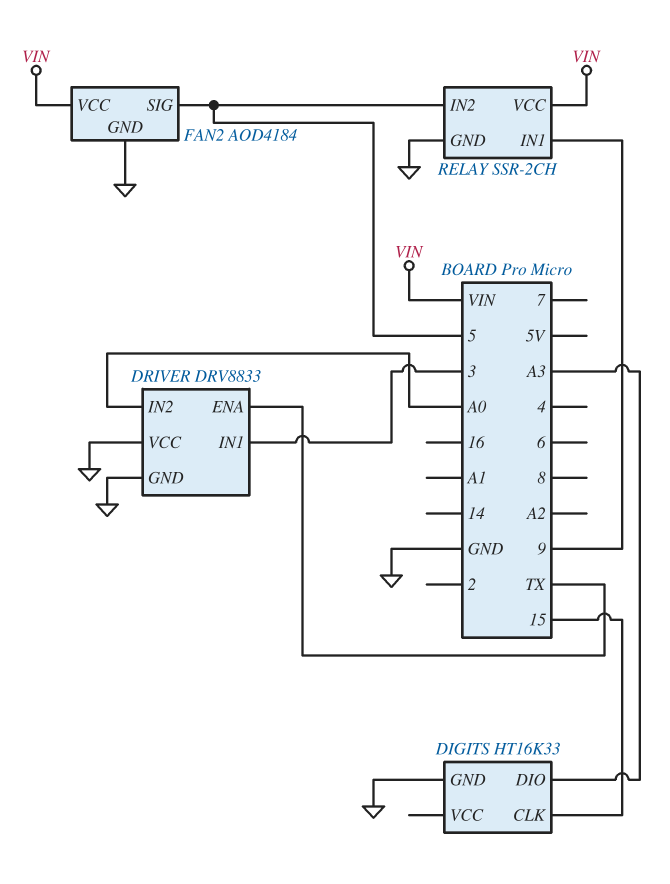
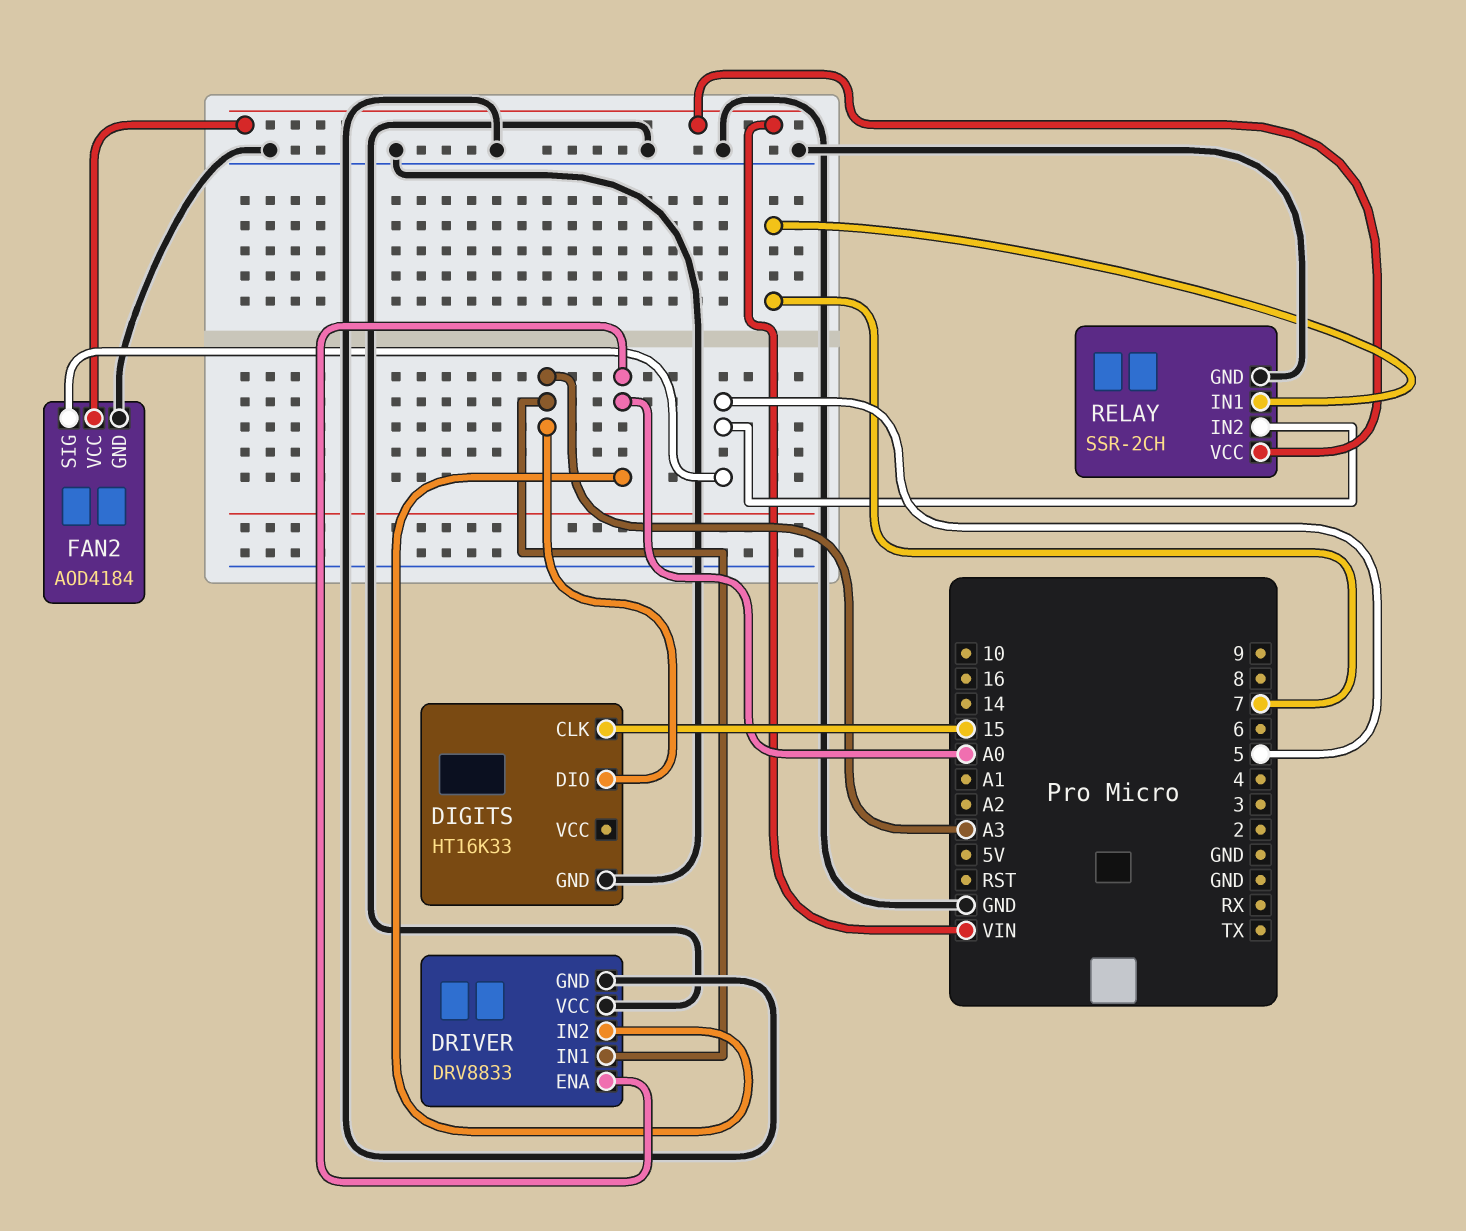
DRIVER pin ENA: TX -> A0
DRIVER pin IN1: 3 -> A3
RELAY pin IN1: 9 -> 7

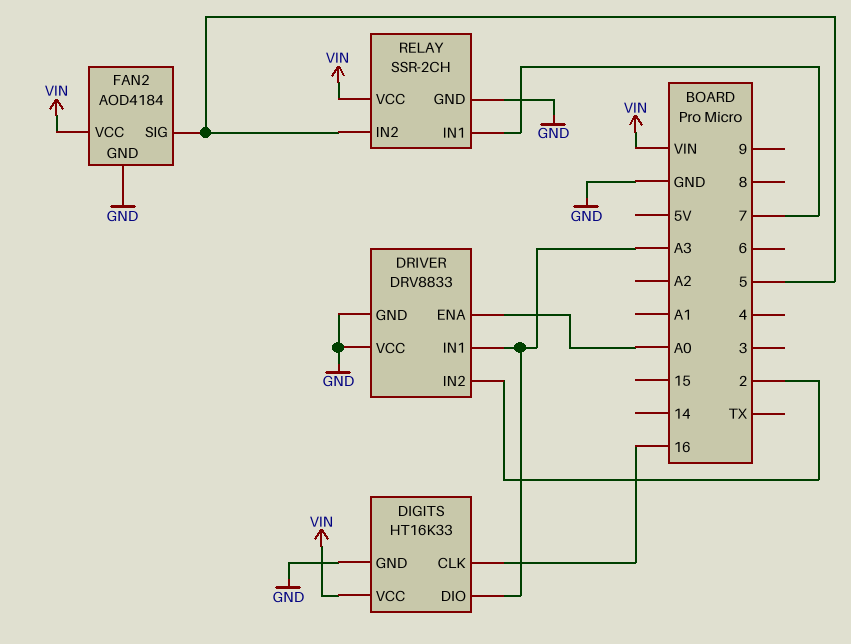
DIGITS pin CLK: 15 -> 16
DIGITS pin VCC: none -> VIN
DRIVER pin IN2: A0 -> 2

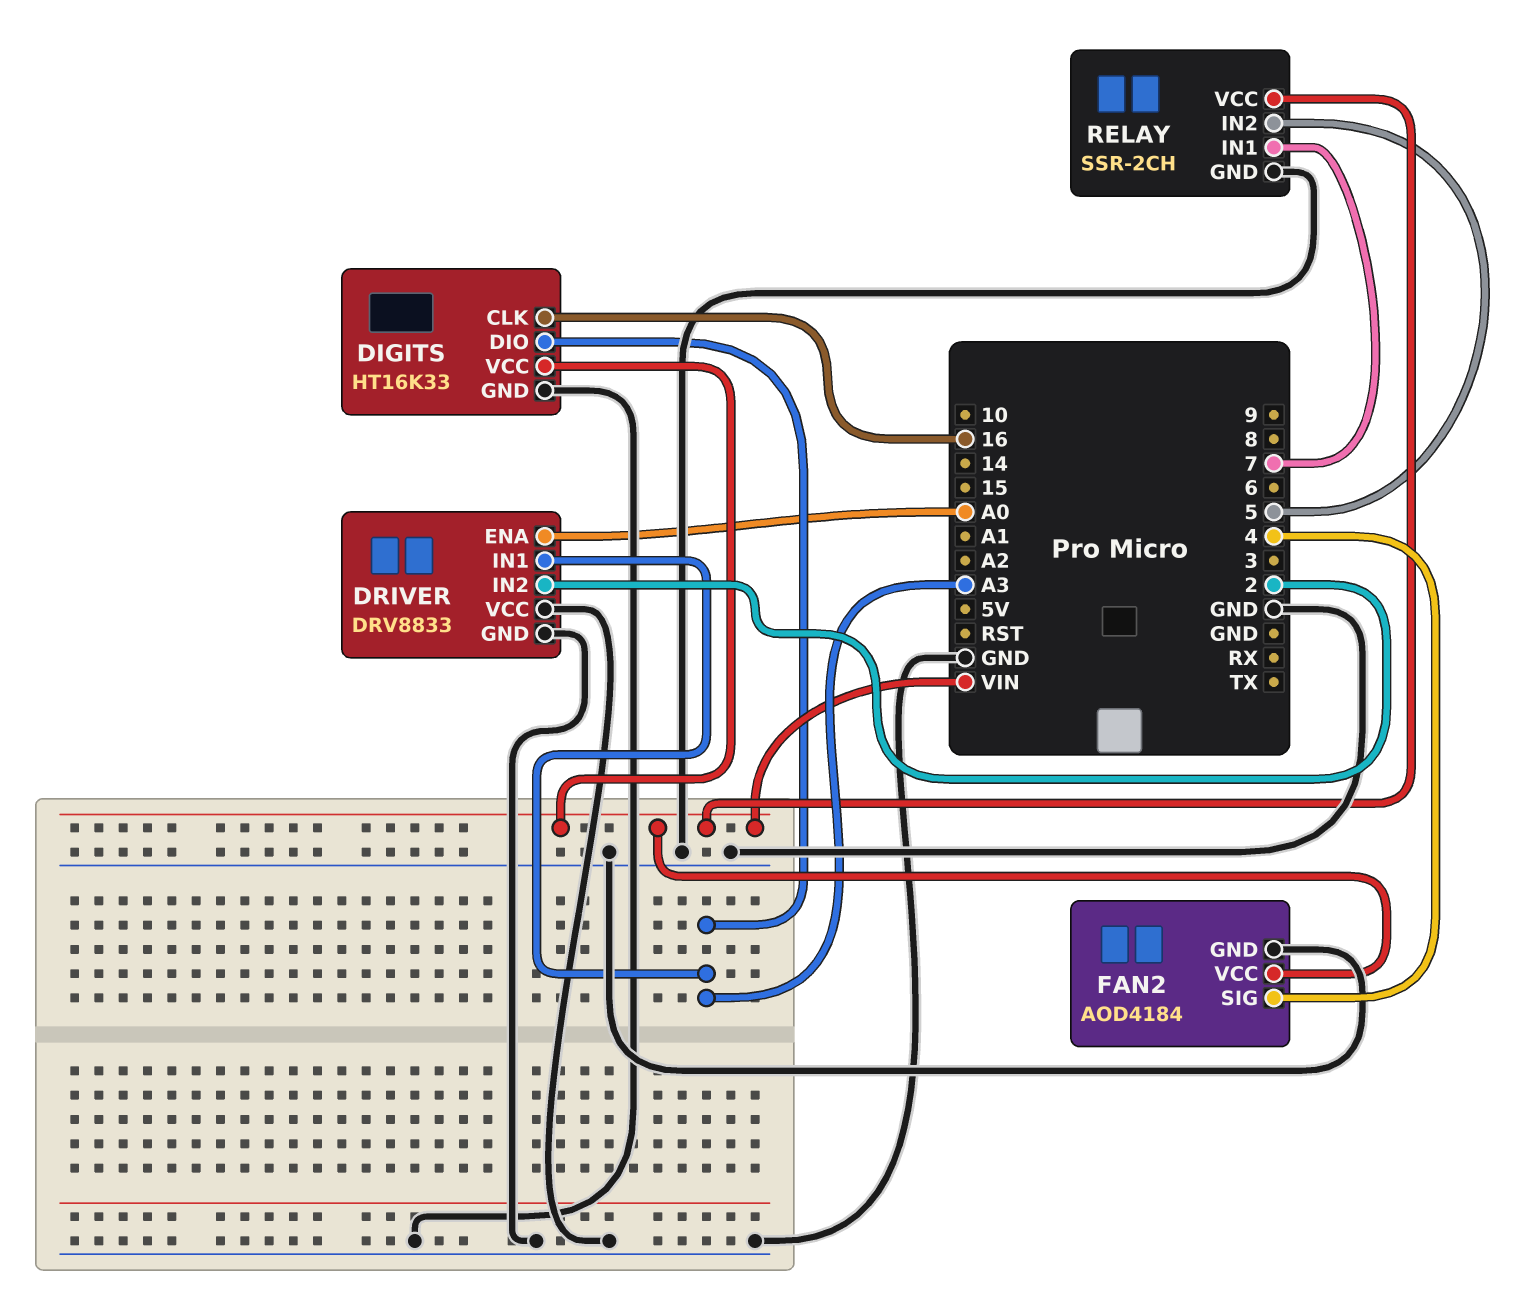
FAN2 pin SIG: 5 -> 4

